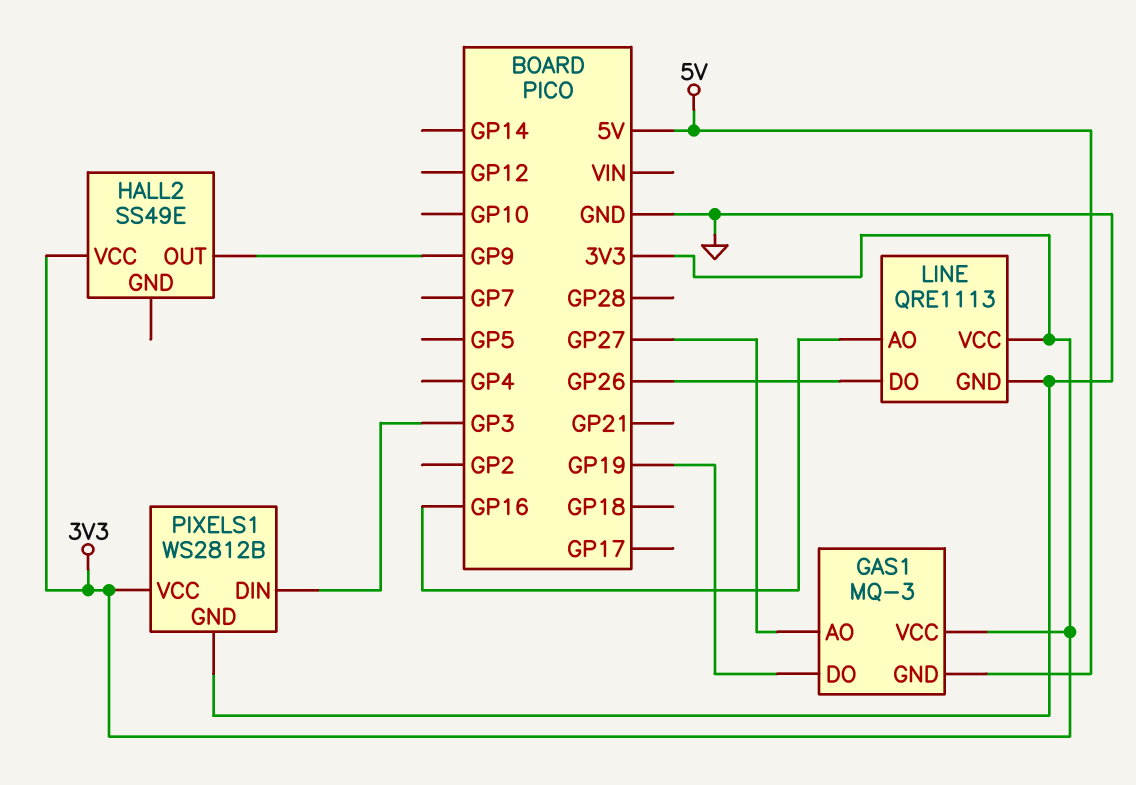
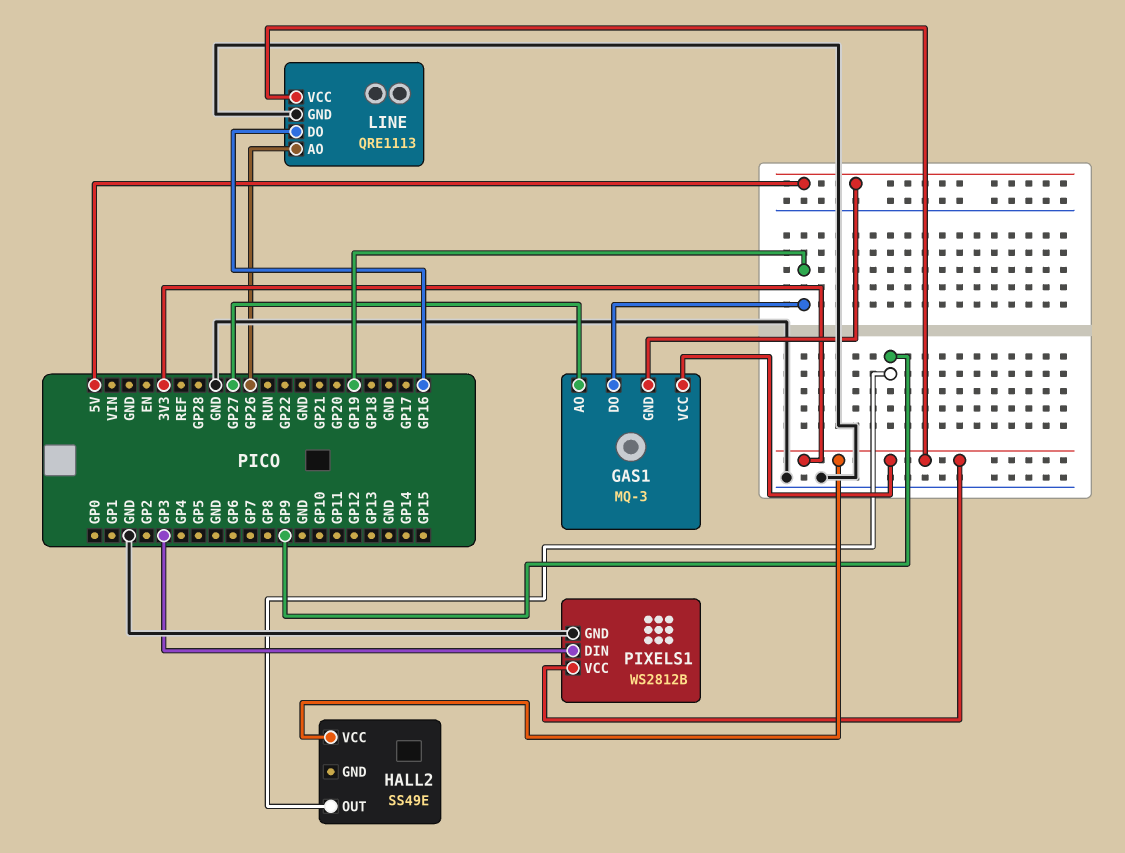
LINE pin AO: GP16 -> GP26
LINE pin DO: GP26 -> GP16

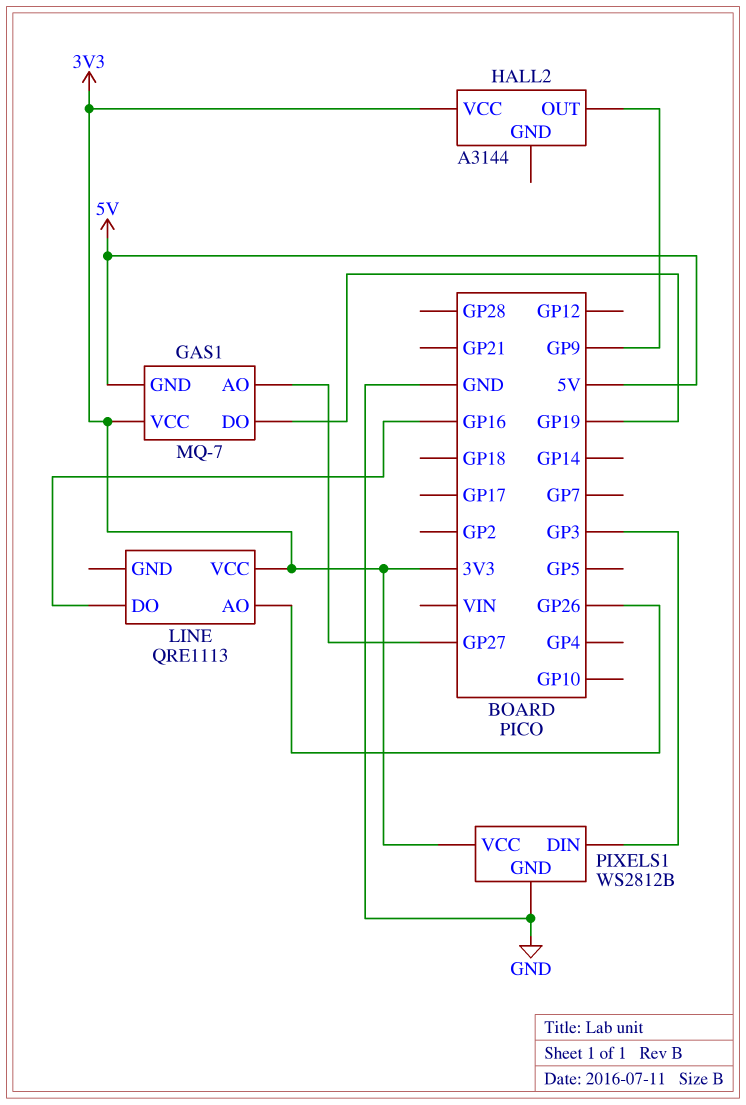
GAS1: MQ-3 -> MQ-7
HALL2: SS49E -> A3144
LINE pin GND: GND -> none

